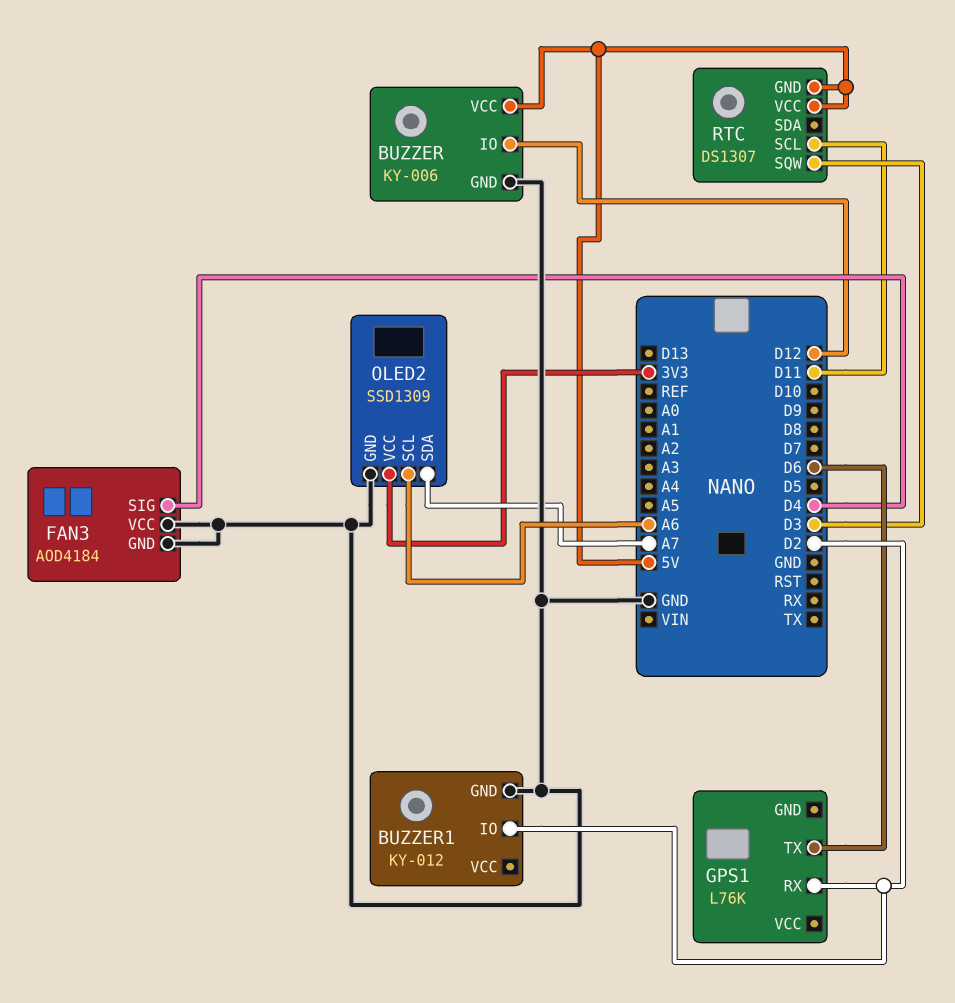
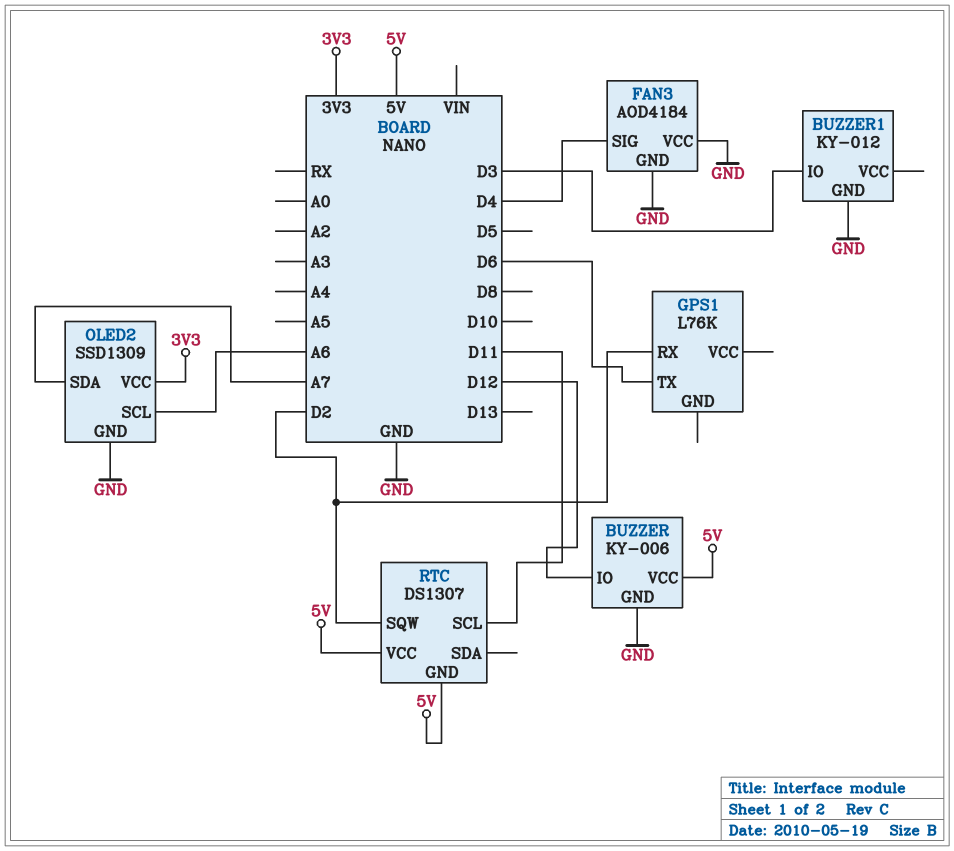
BUZZER1 pin IO: D2 -> D3
RTC pin SQW: D3 -> D2

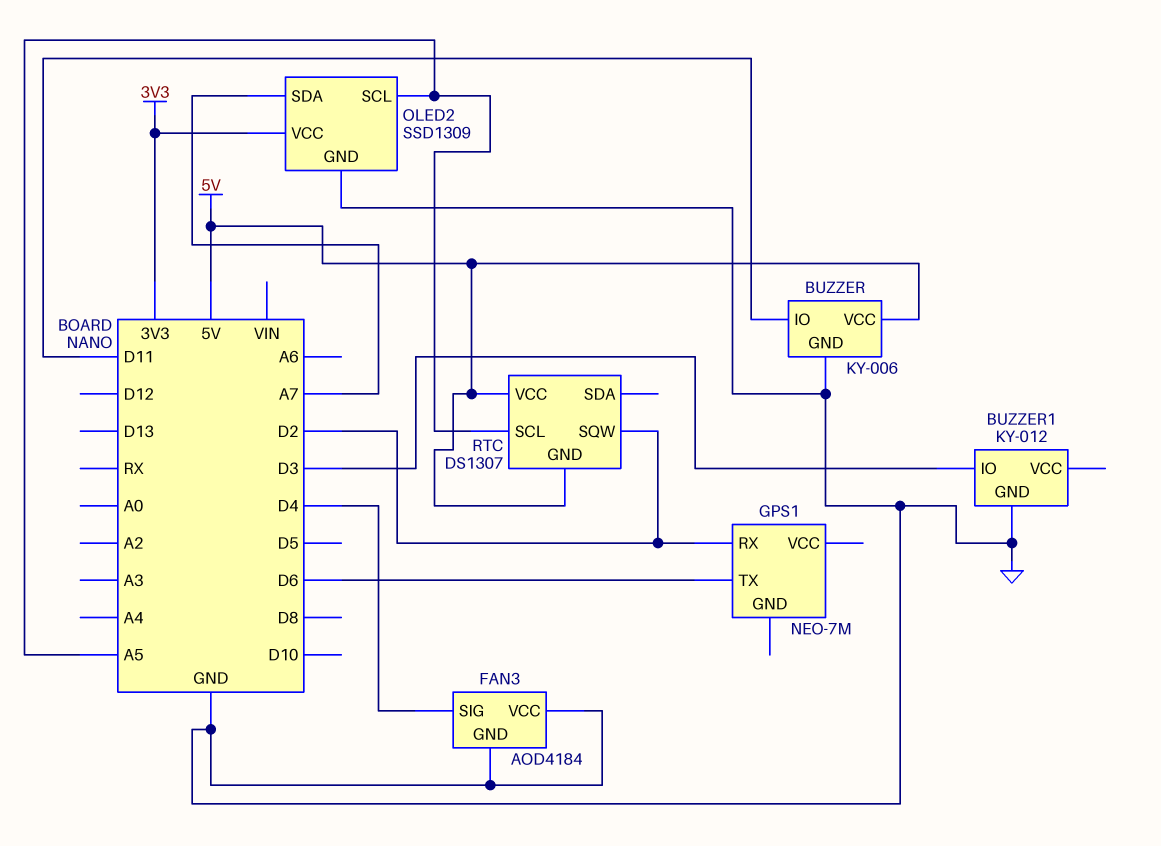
BUZZER pin IO: D12 -> D11
GPS1: L76K -> NEO-7M
OLED2 pin SCL: A6 -> A5
RTC pin SCL: D11 -> A5

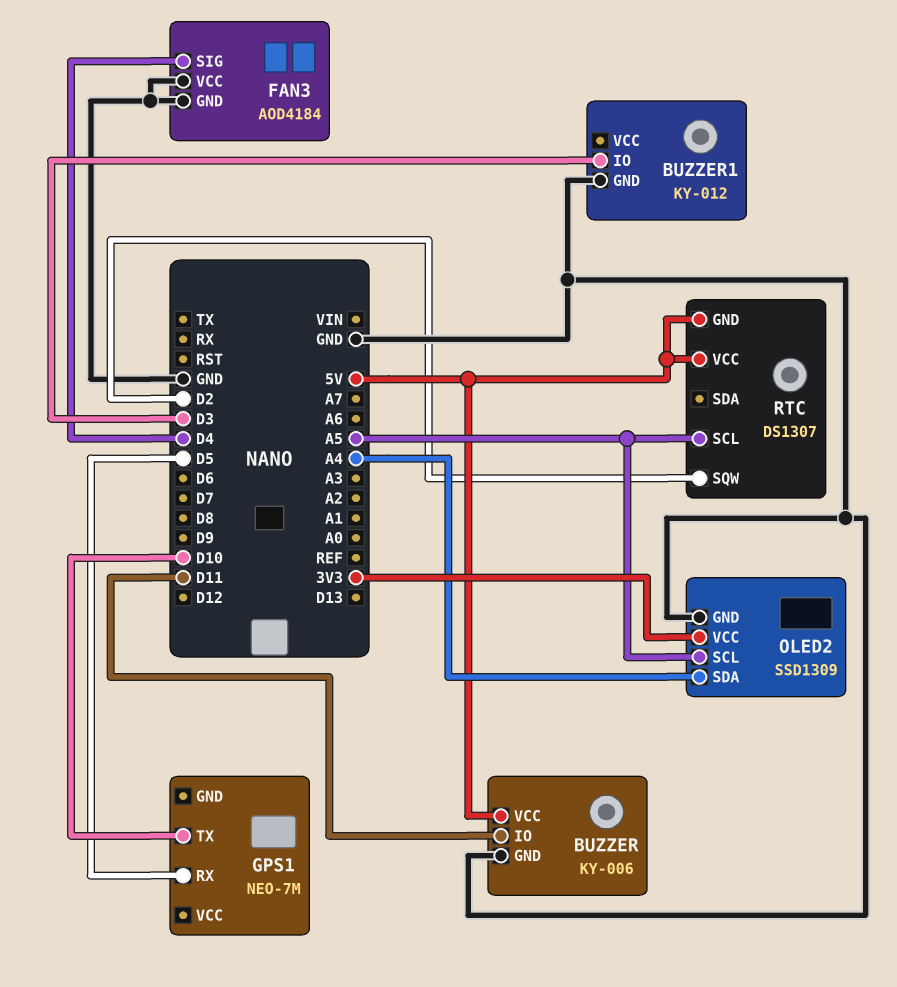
GPS1 pin RX: D2 -> D5
GPS1 pin TX: D6 -> D10
OLED2 pin SDA: A7 -> A4

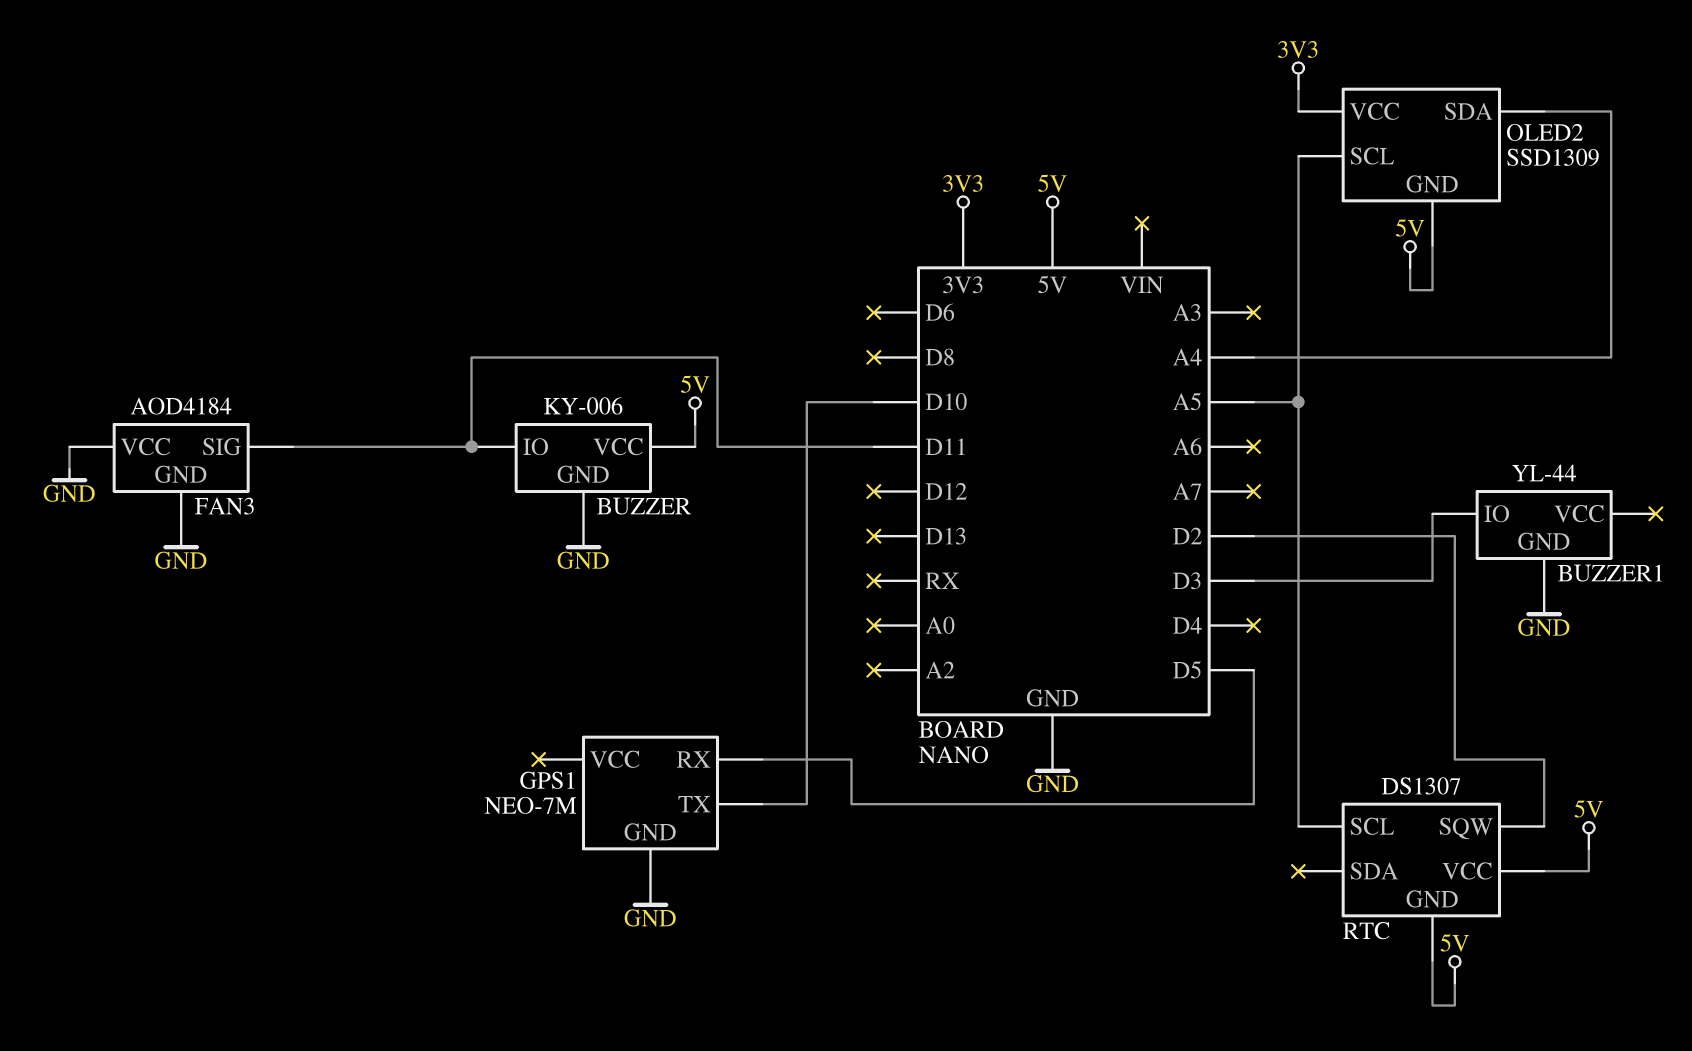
BUZZER1: KY-012 -> YL-44
FAN3 pin SIG: D4 -> D11
GPS1 pin GND: none -> GND
OLED2 pin GND: GND -> 5V

